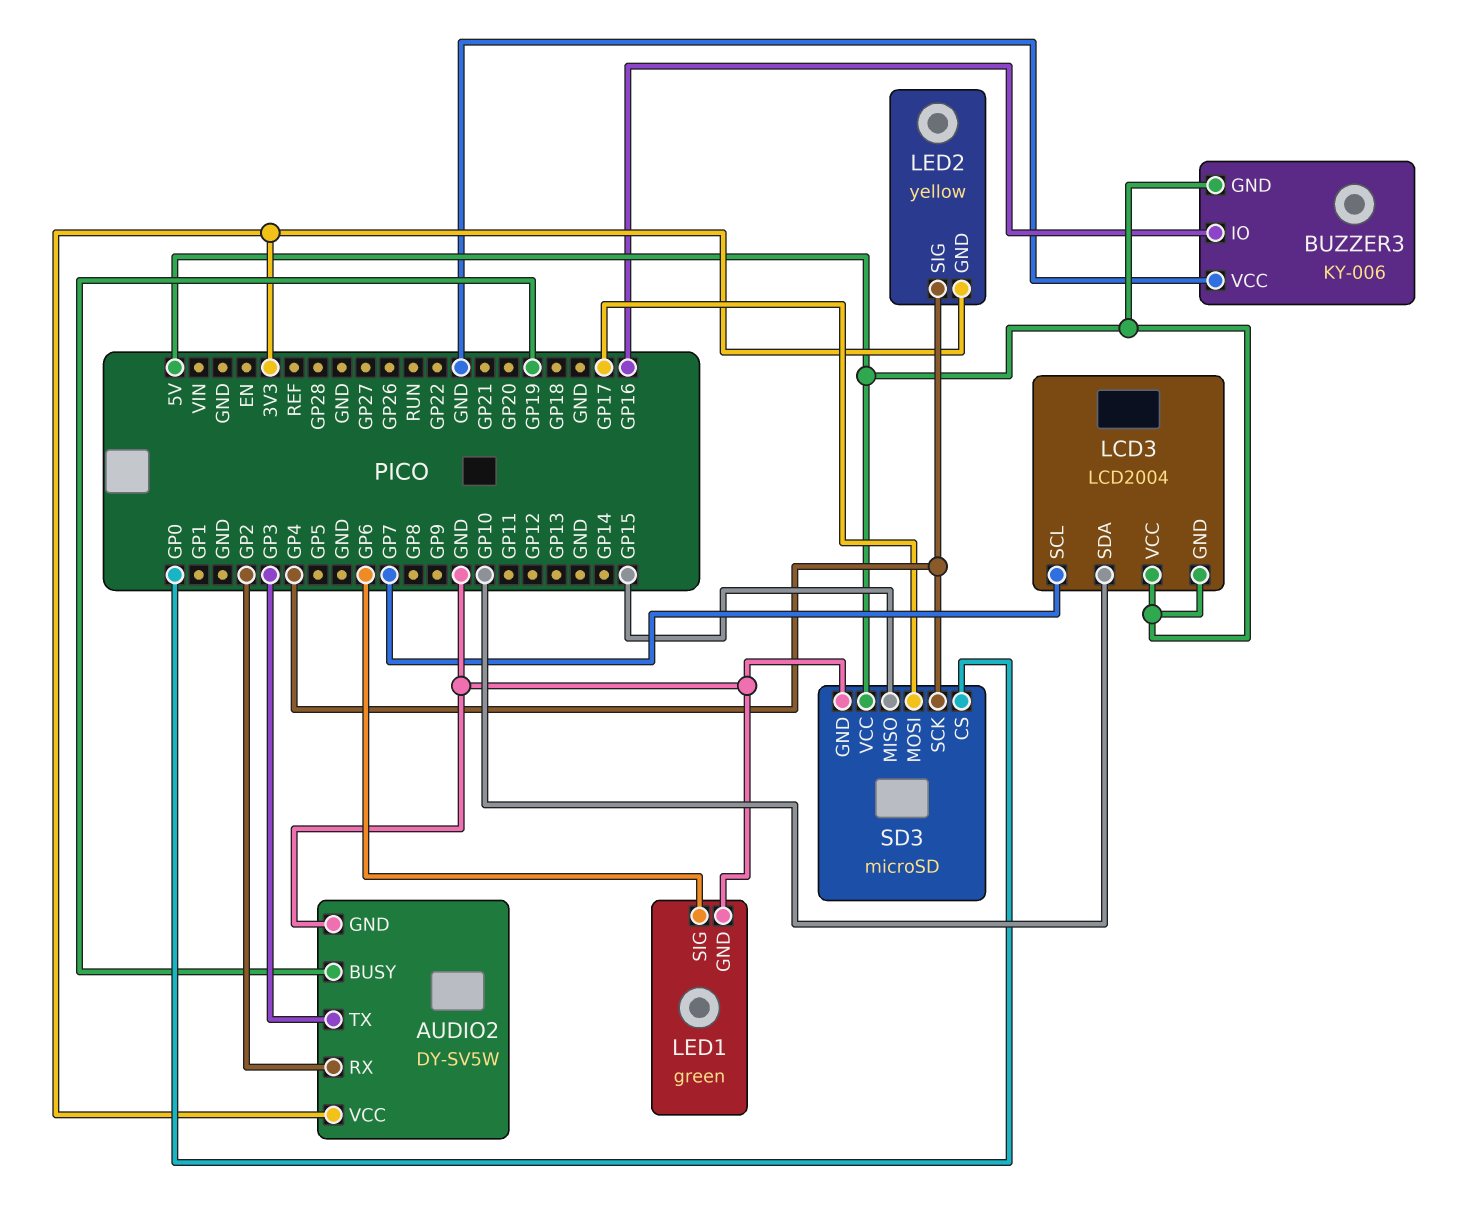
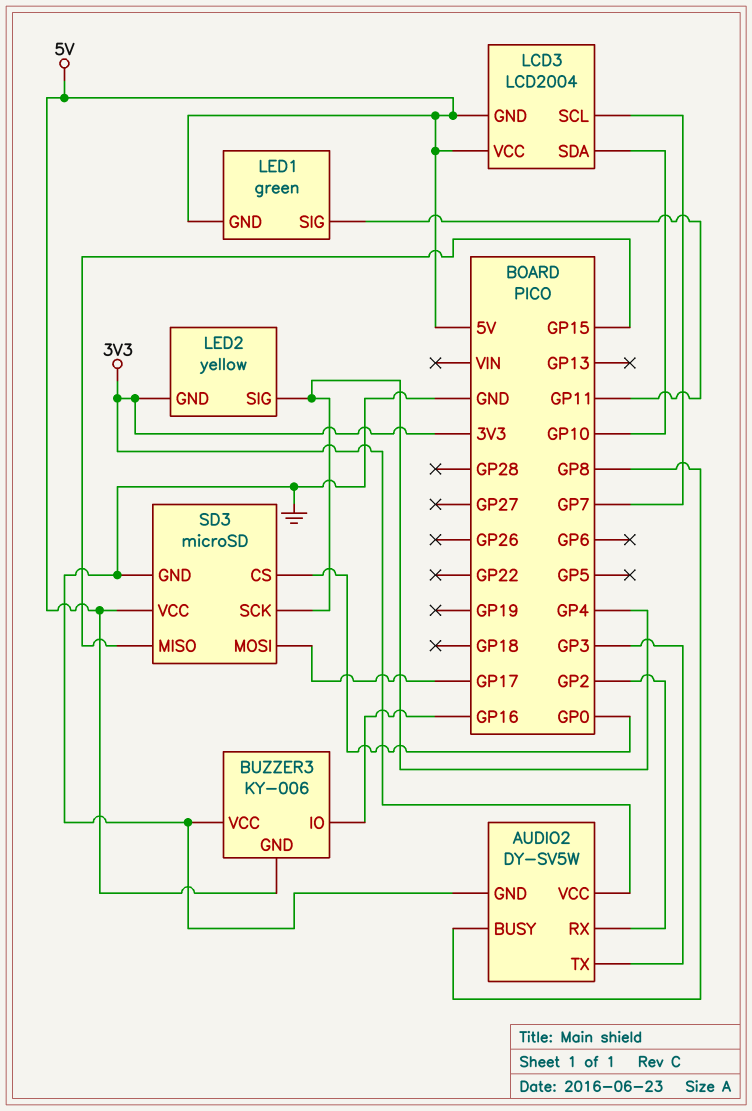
AUDIO2 pin BUSY: GP19 -> GP8
LED1 pin GND: GND -> 5V
LED1 pin SIG: GP6 -> GP11

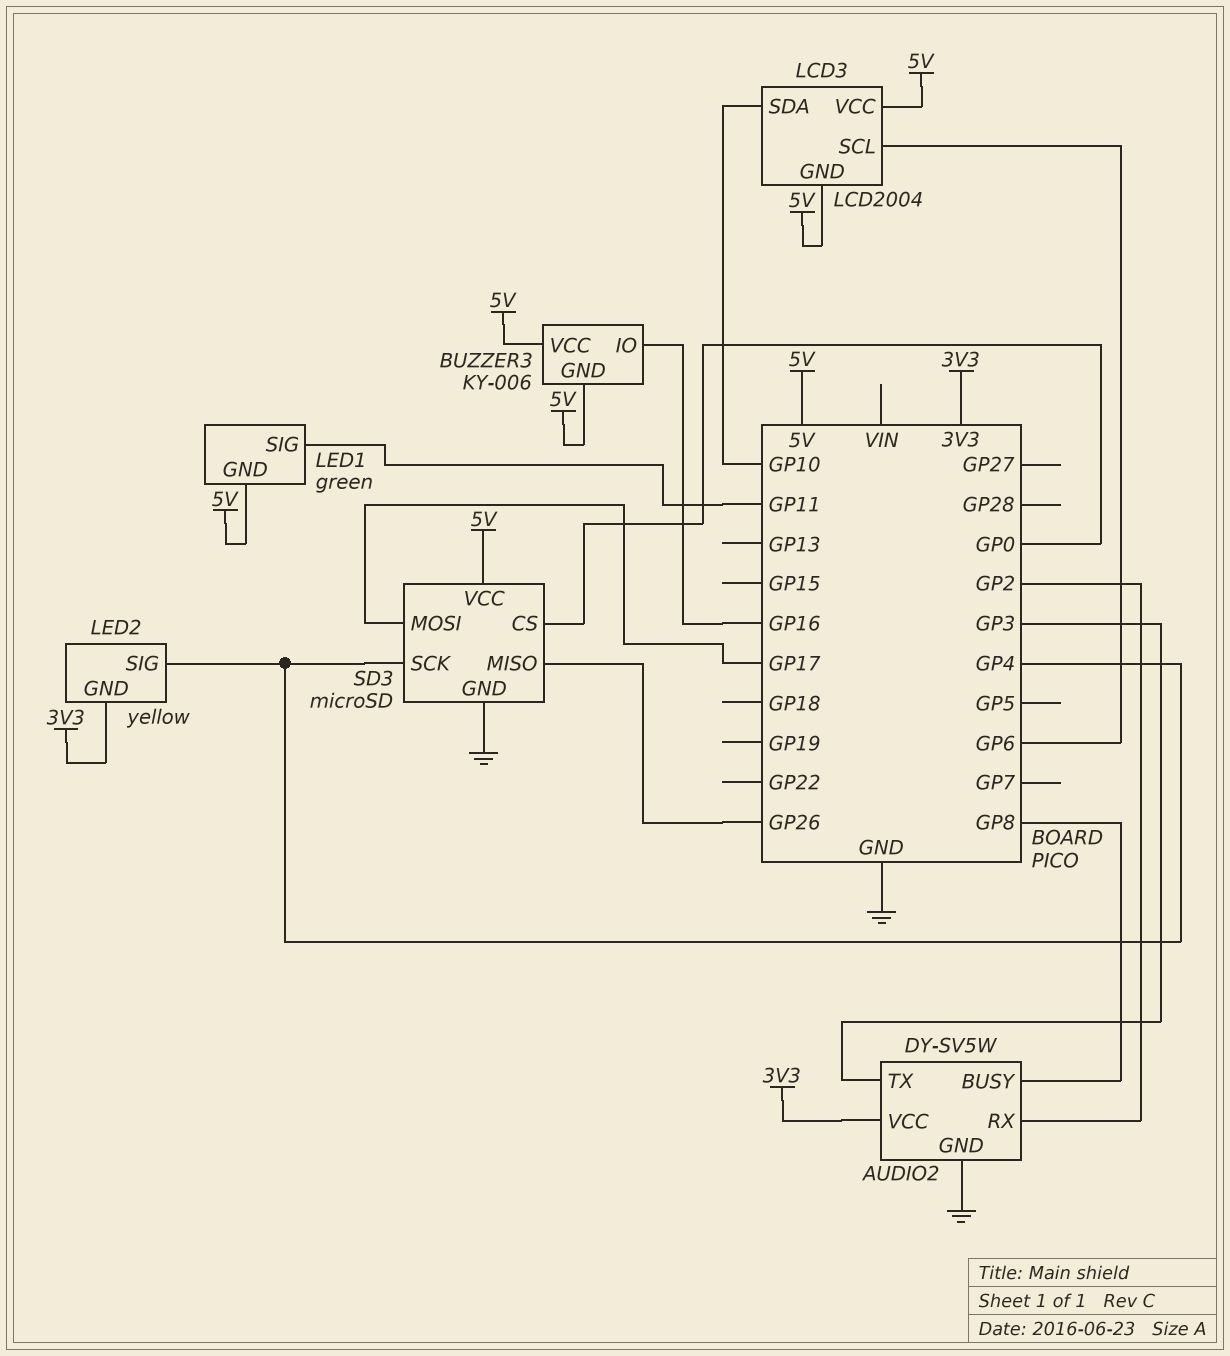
BUZZER3 pin VCC: GND -> 5V
LCD3 pin SCL: GP7 -> GP6
SD3 pin MISO: GP15 -> GP26

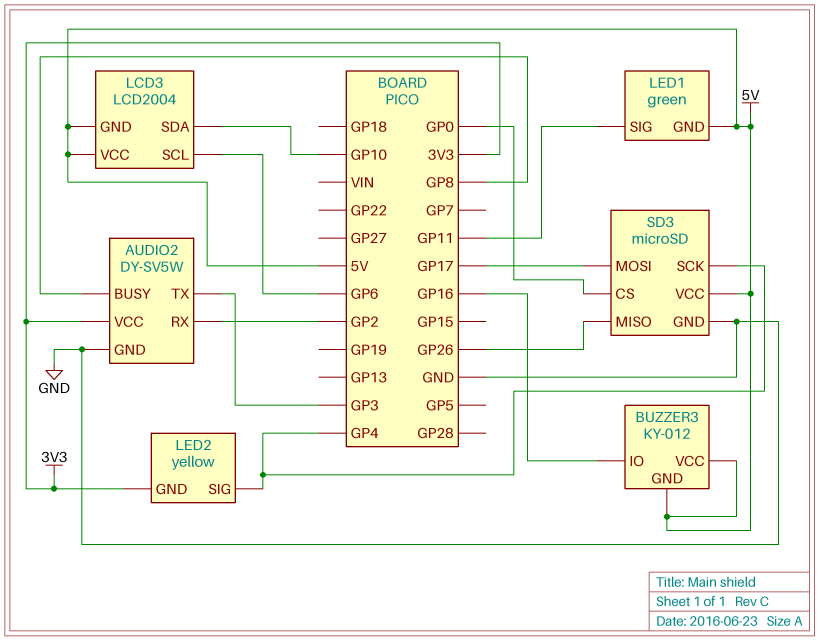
BUZZER3: KY-006 -> KY-012

